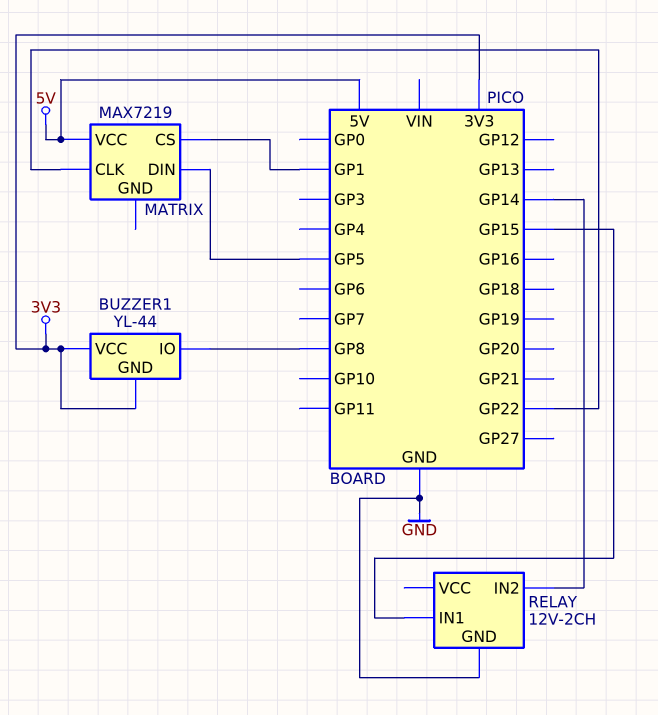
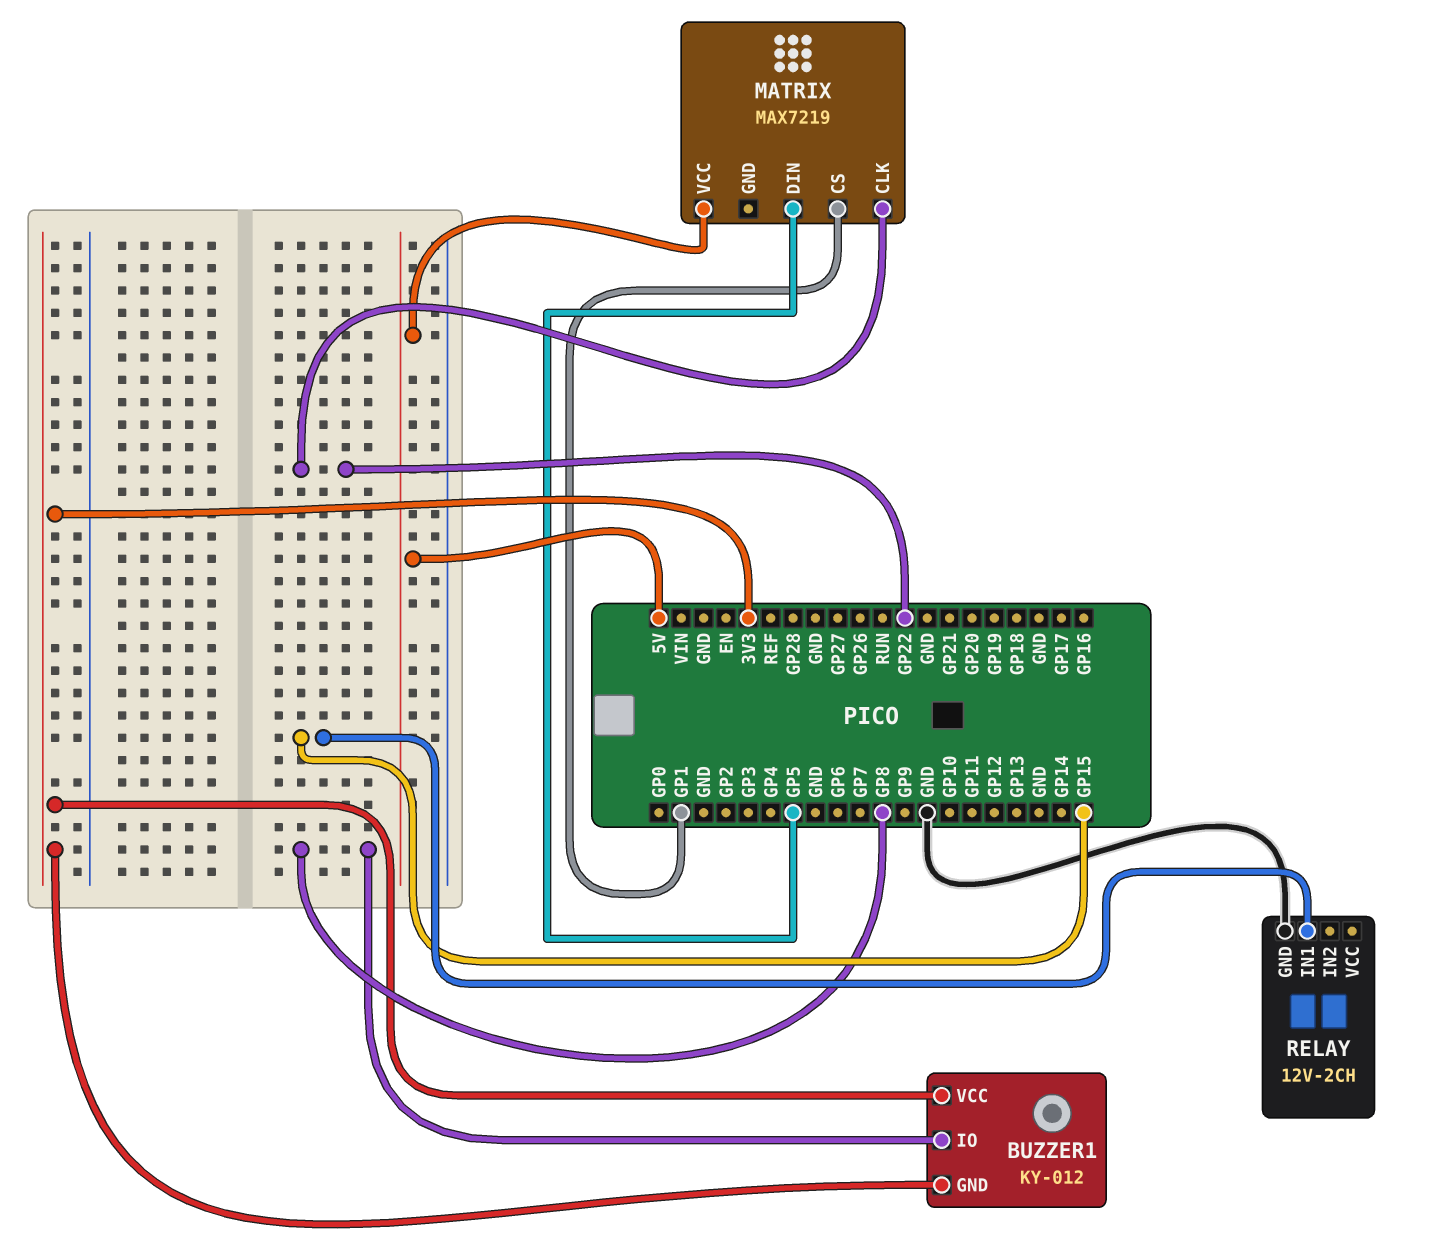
BUZZER1: YL-44 -> KY-012
RELAY pin IN2: GP14 -> none

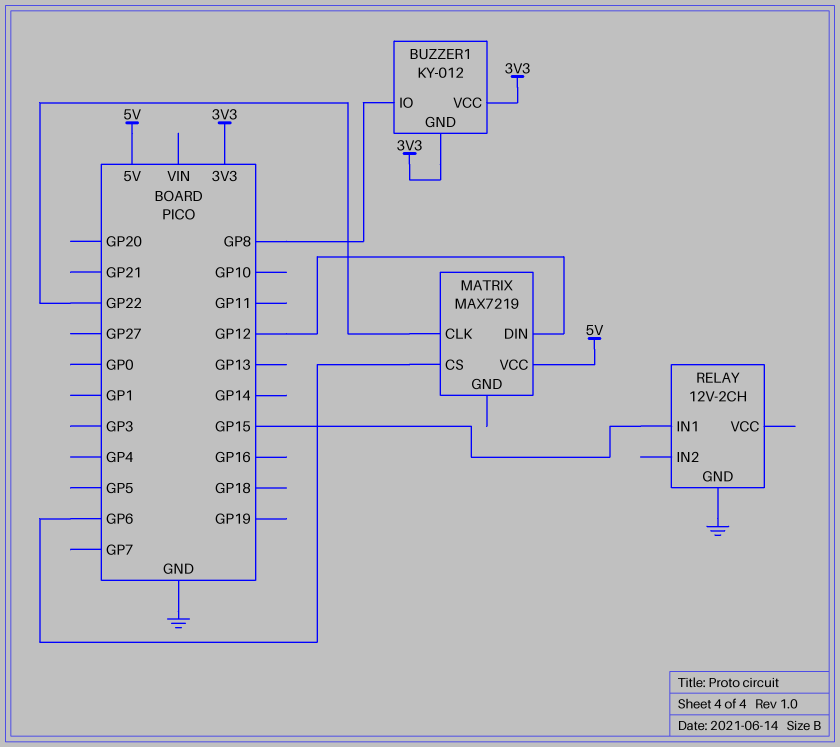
MATRIX pin CS: GP1 -> GP6
MATRIX pin DIN: GP5 -> GP12

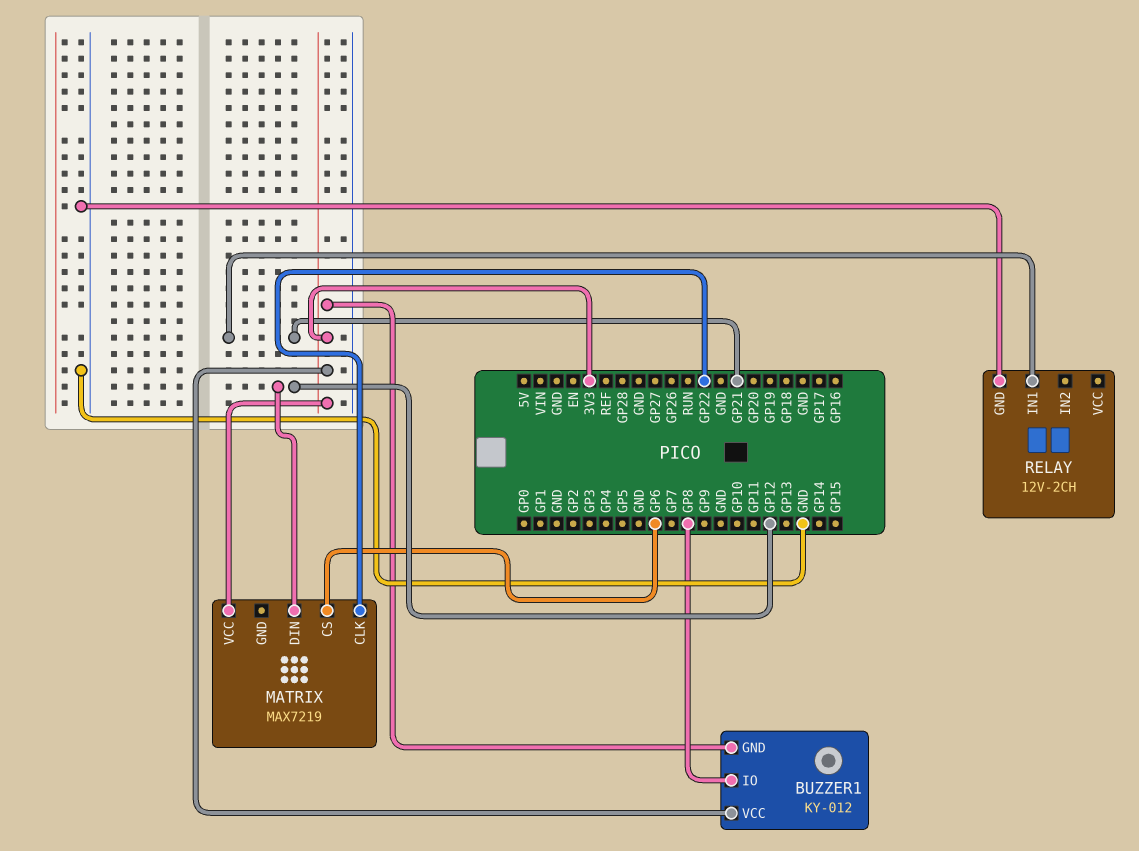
MATRIX pin VCC: 5V -> 3V3
RELAY pin IN1: GP15 -> GP21

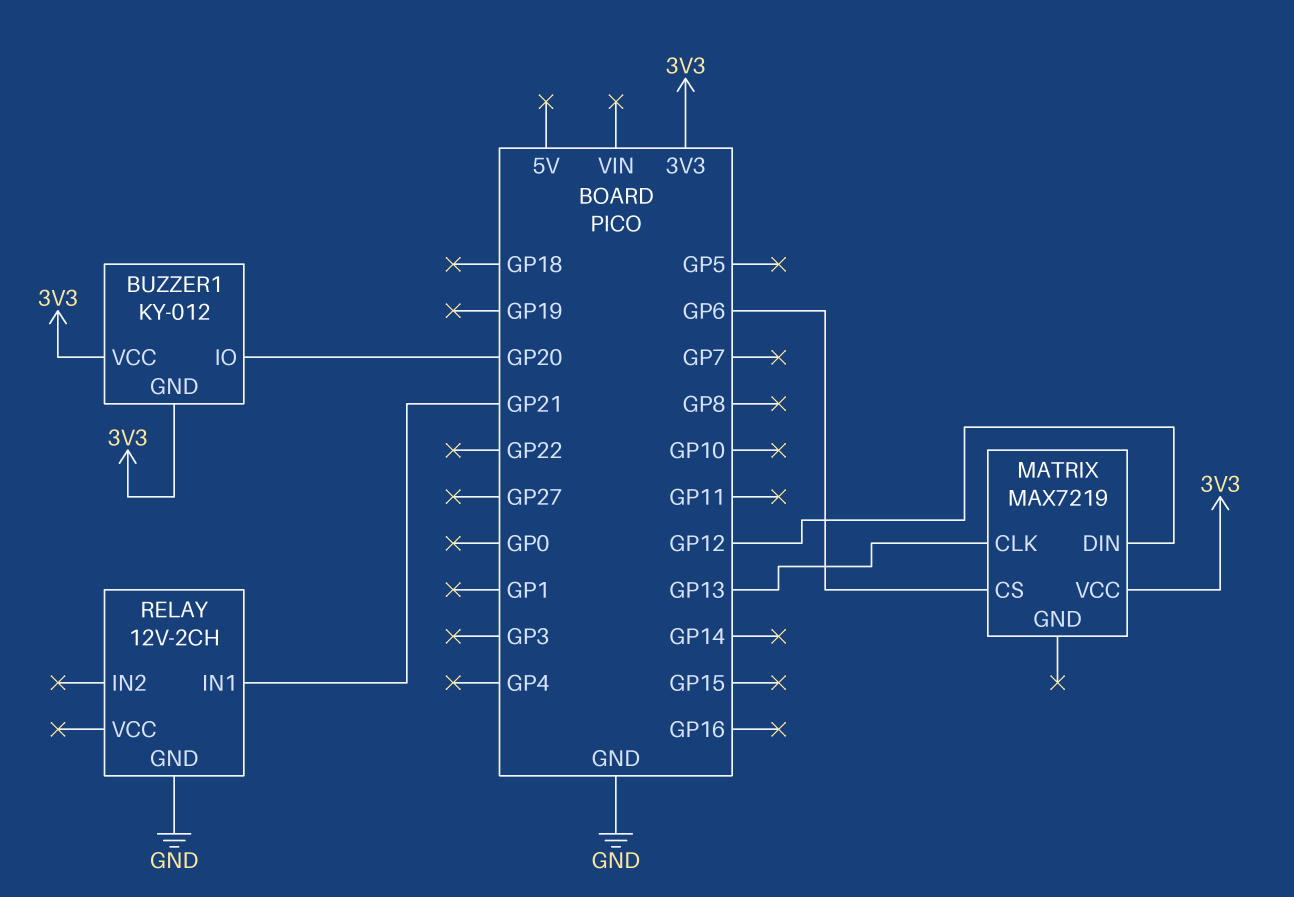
BUZZER1 pin IO: GP8 -> GP20
MATRIX pin CLK: GP22 -> GP13

